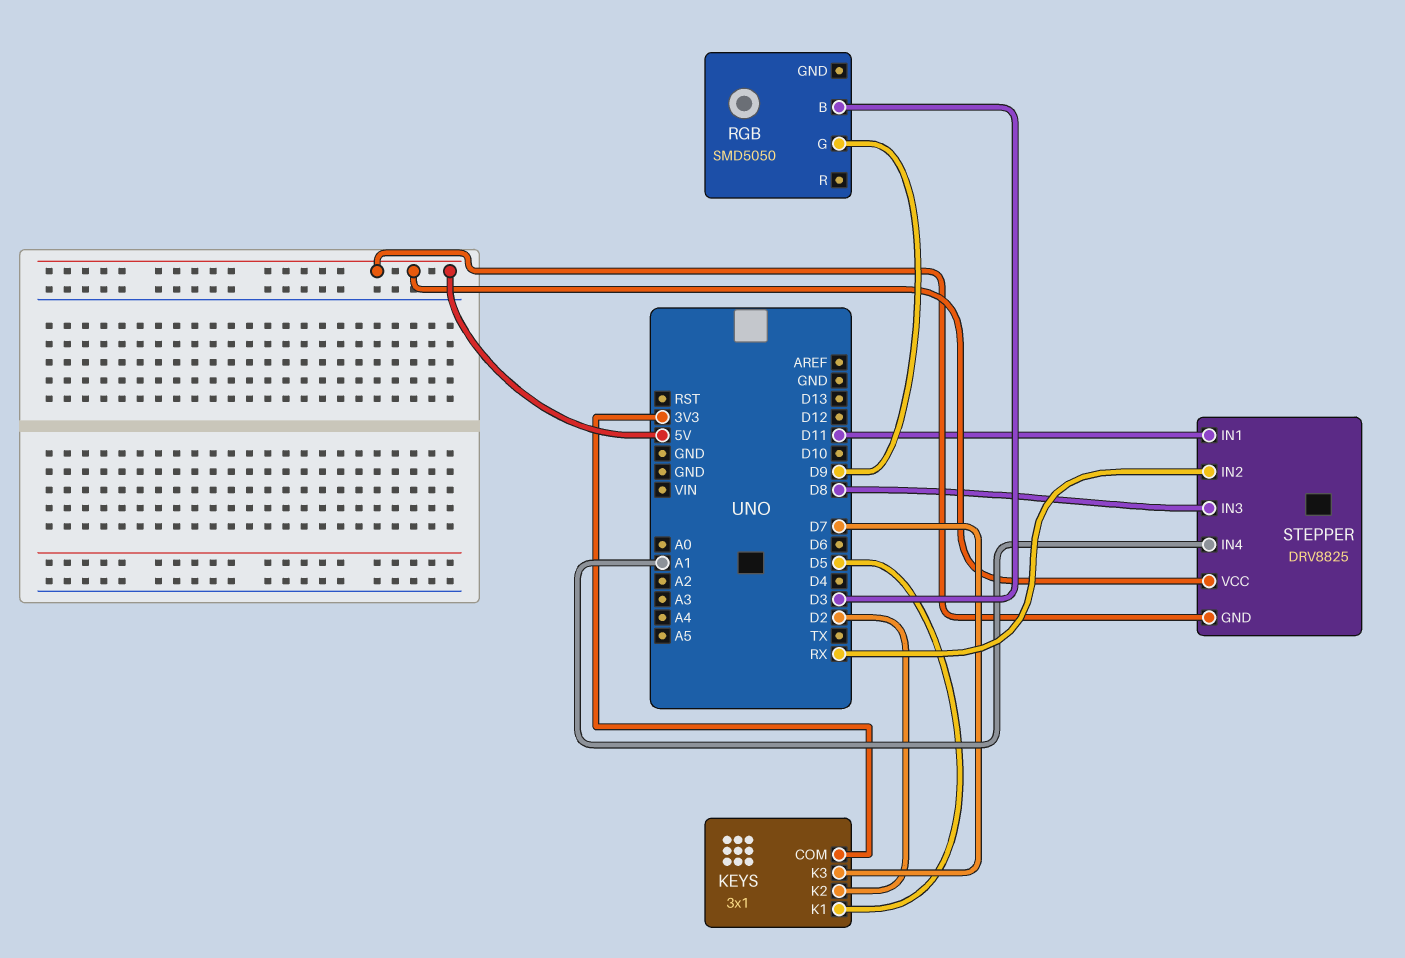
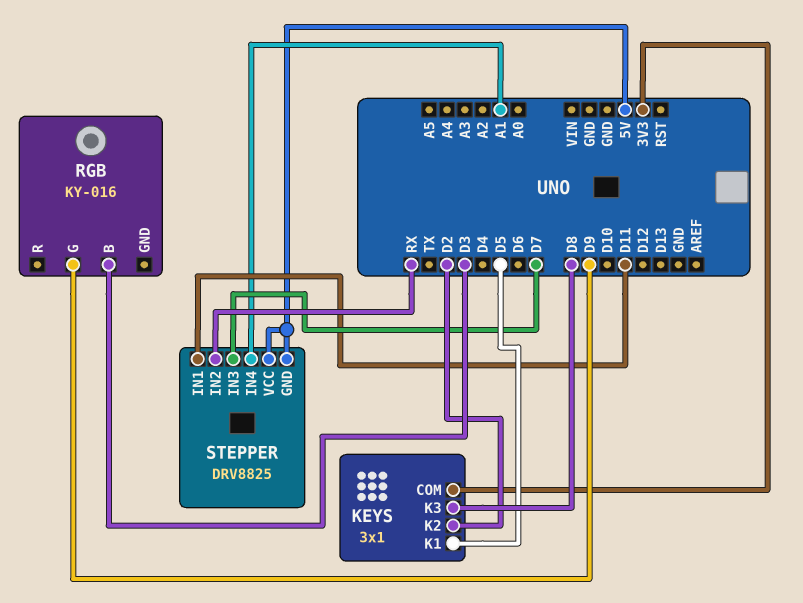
KEYS pin K3: D7 -> D8
RGB: SMD5050 -> KY-016
STEPPER pin IN3: D8 -> D7

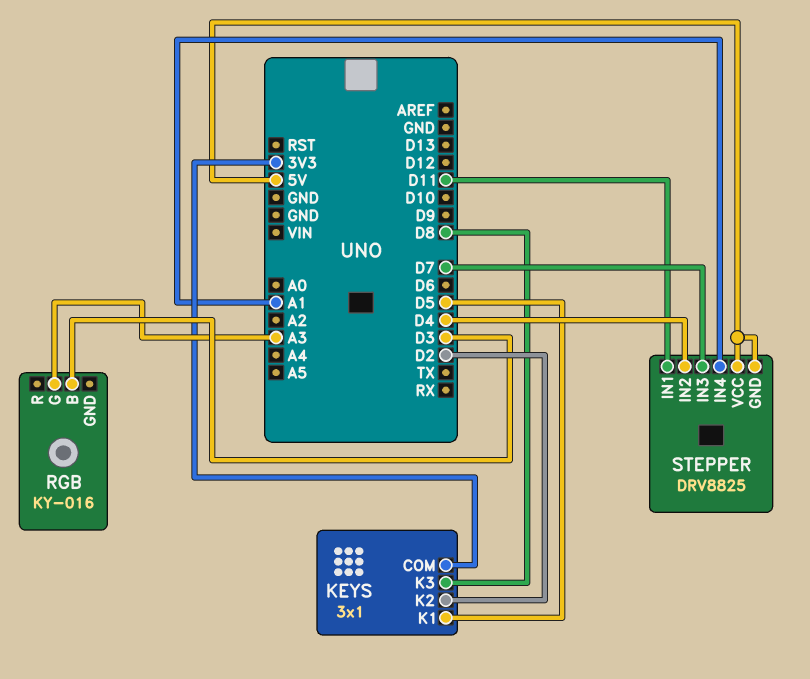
RGB pin G: D9 -> A3
STEPPER pin IN2: RX -> D4

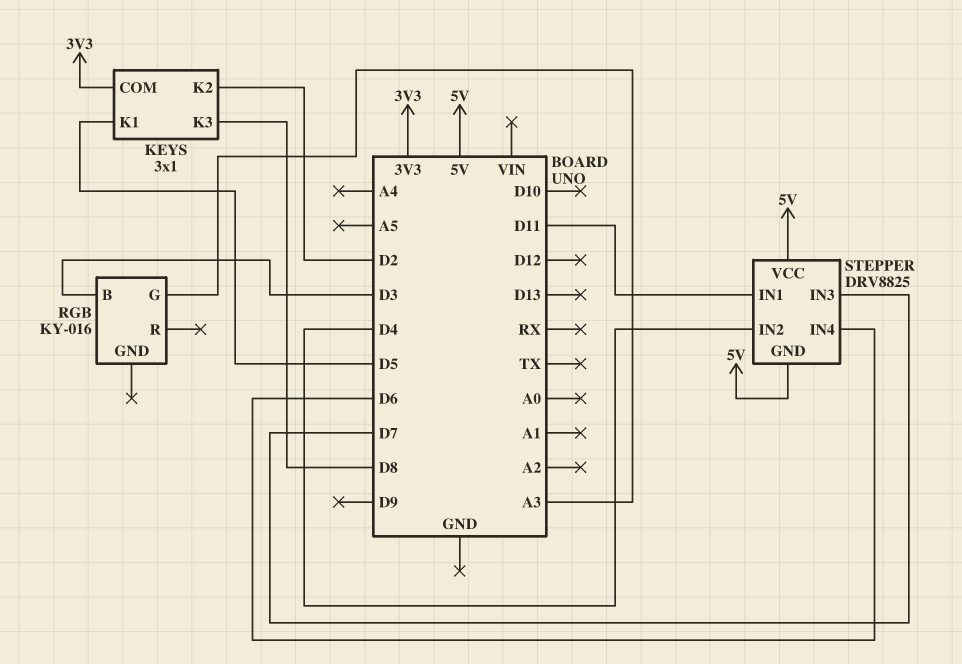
STEPPER pin IN4: A1 -> D6

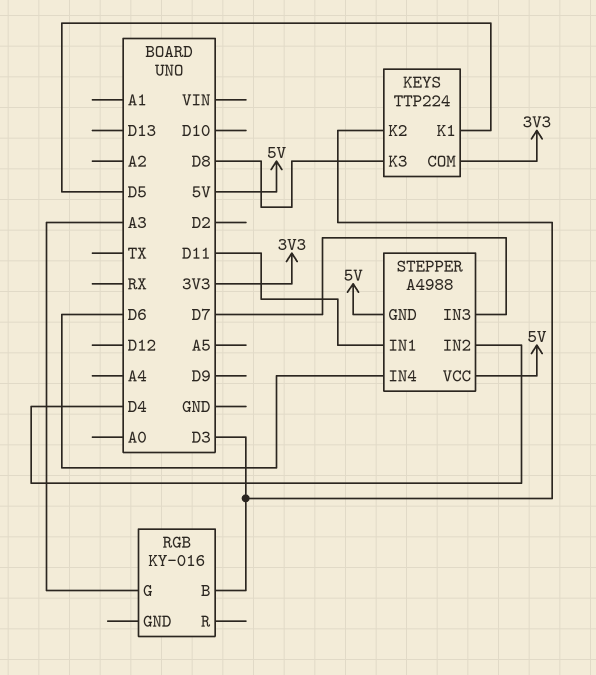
KEYS: 3x1 -> TTP224
KEYS pin K2: D2 -> D3
STEPPER: DRV8825 -> A4988

